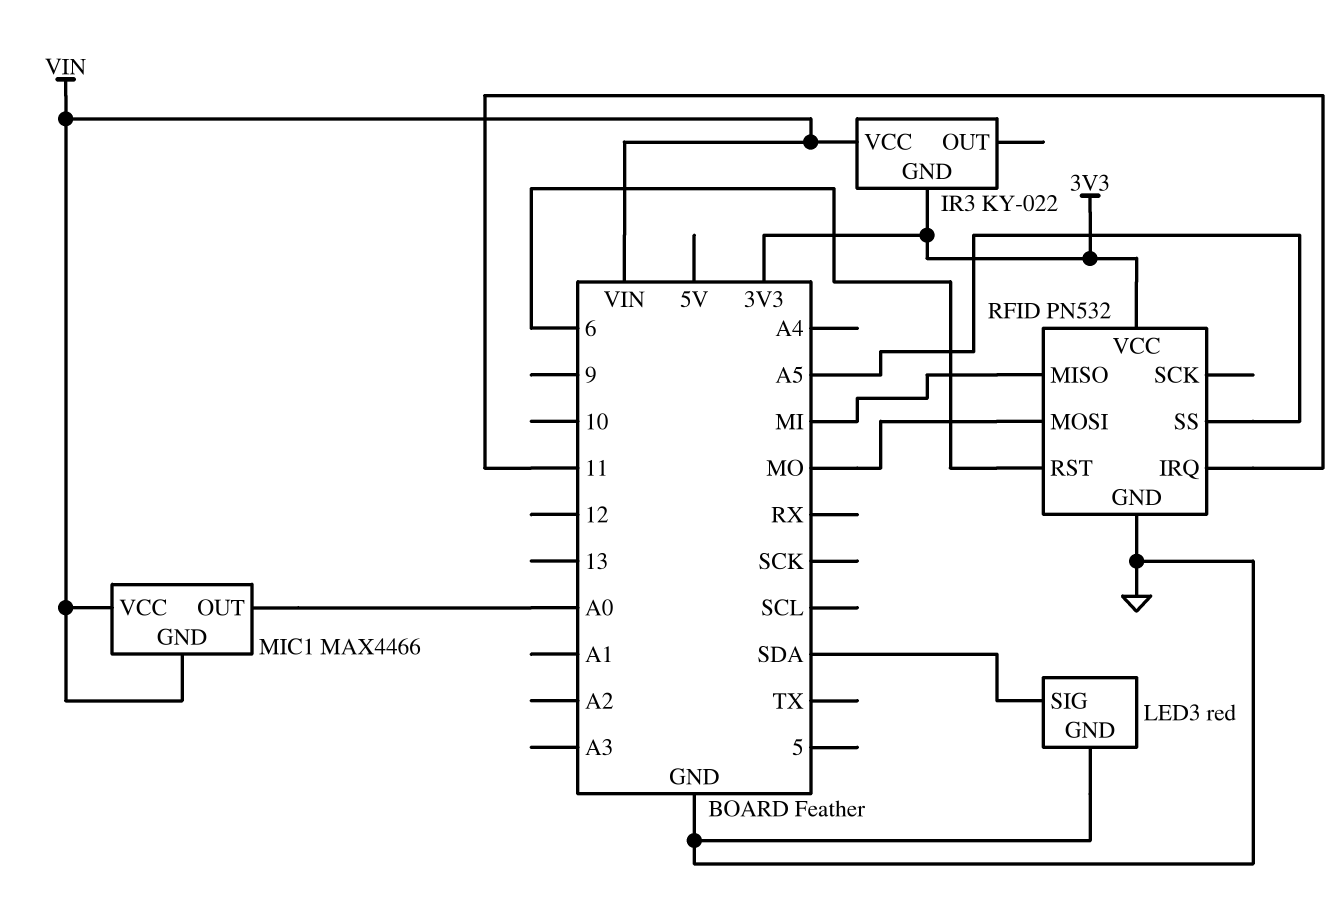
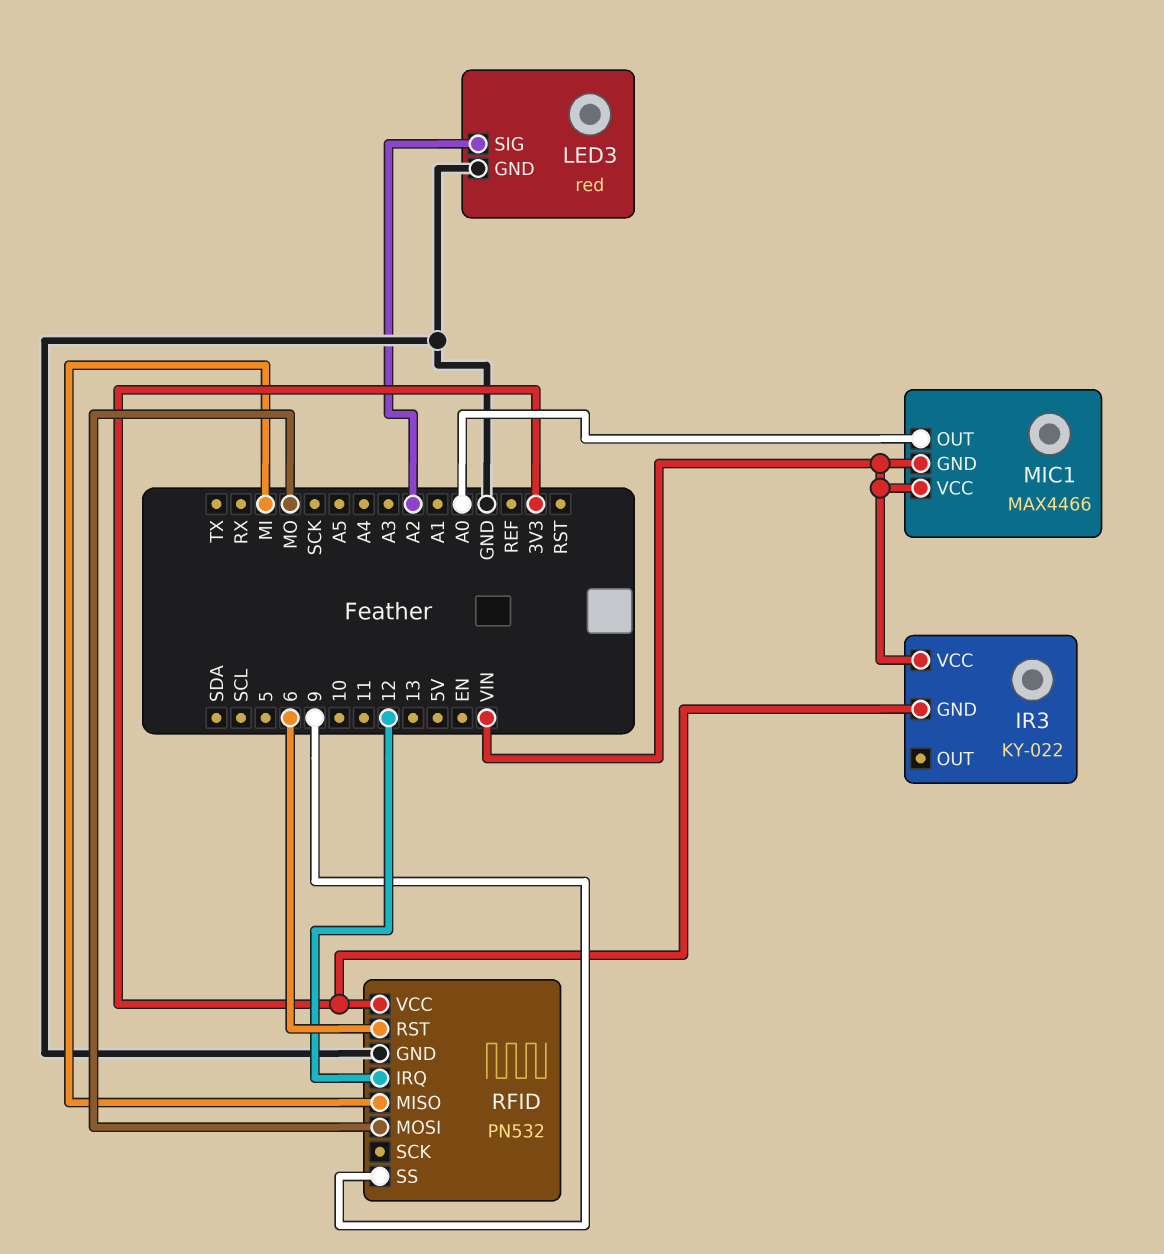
LED3 pin SIG: SDA -> A2
RFID pin IRQ: 11 -> 12
RFID pin SS: A5 -> 9

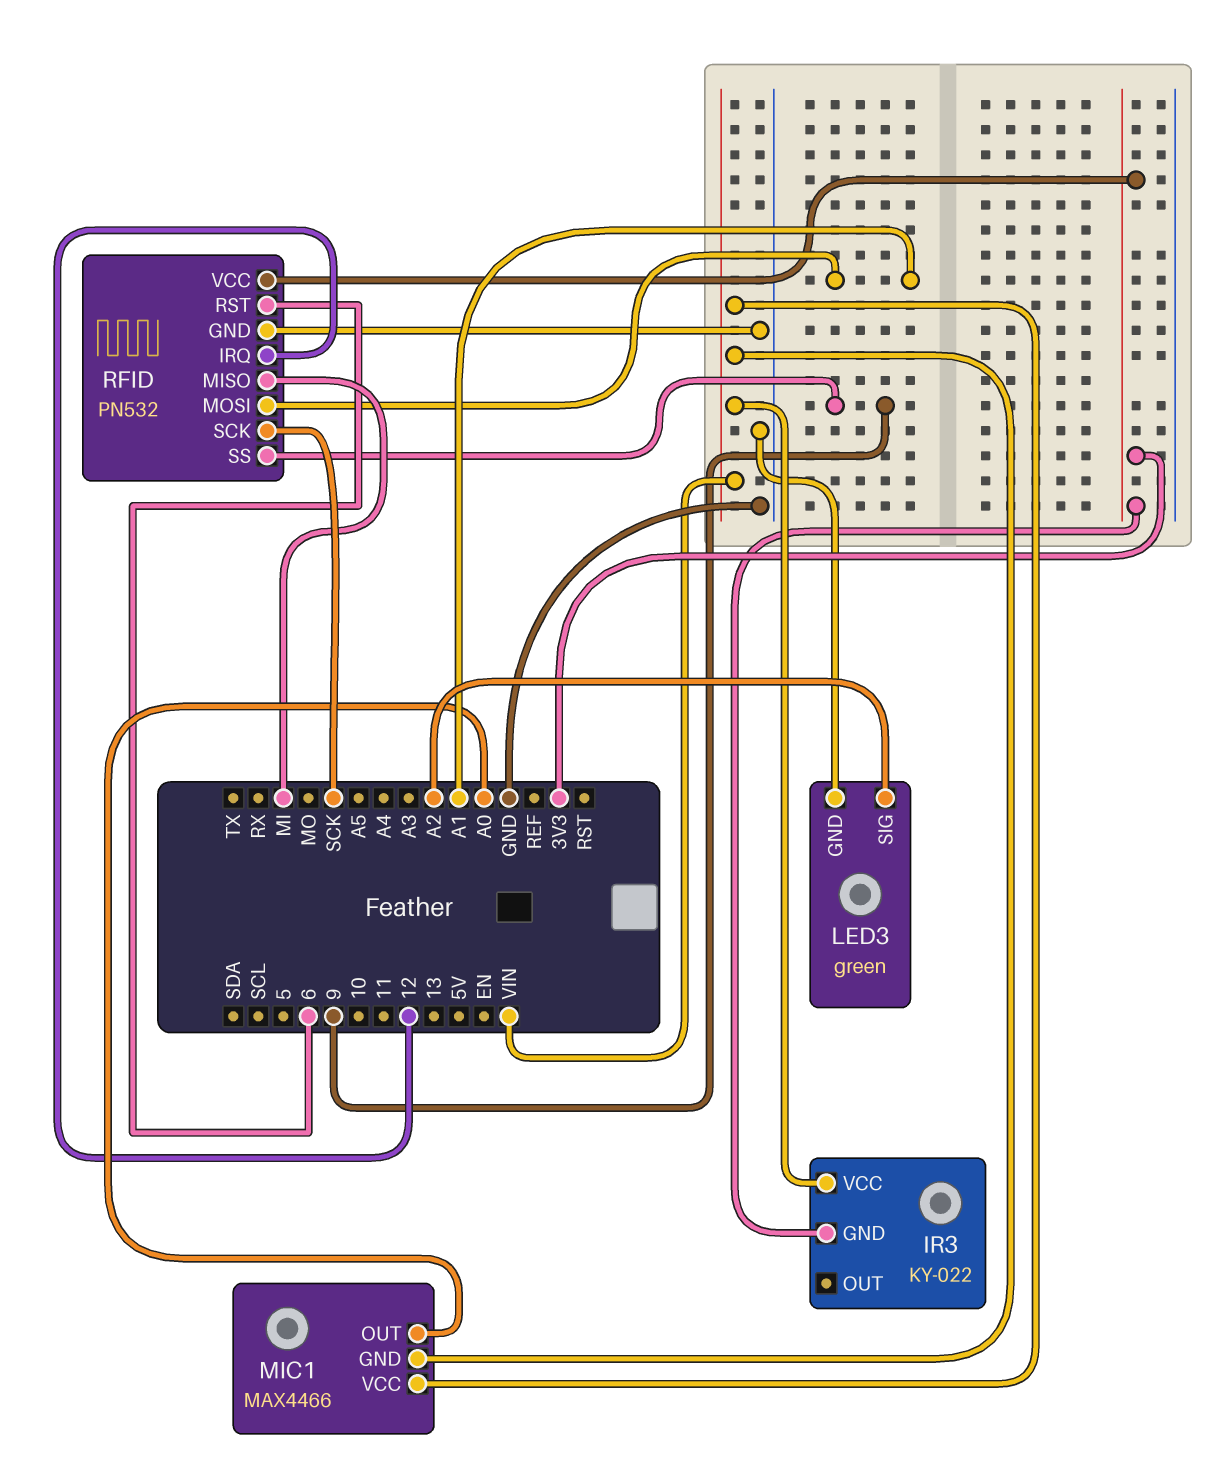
LED3: red -> green
RFID pin MOSI: MO -> A1
RFID pin SCK: none -> SCK

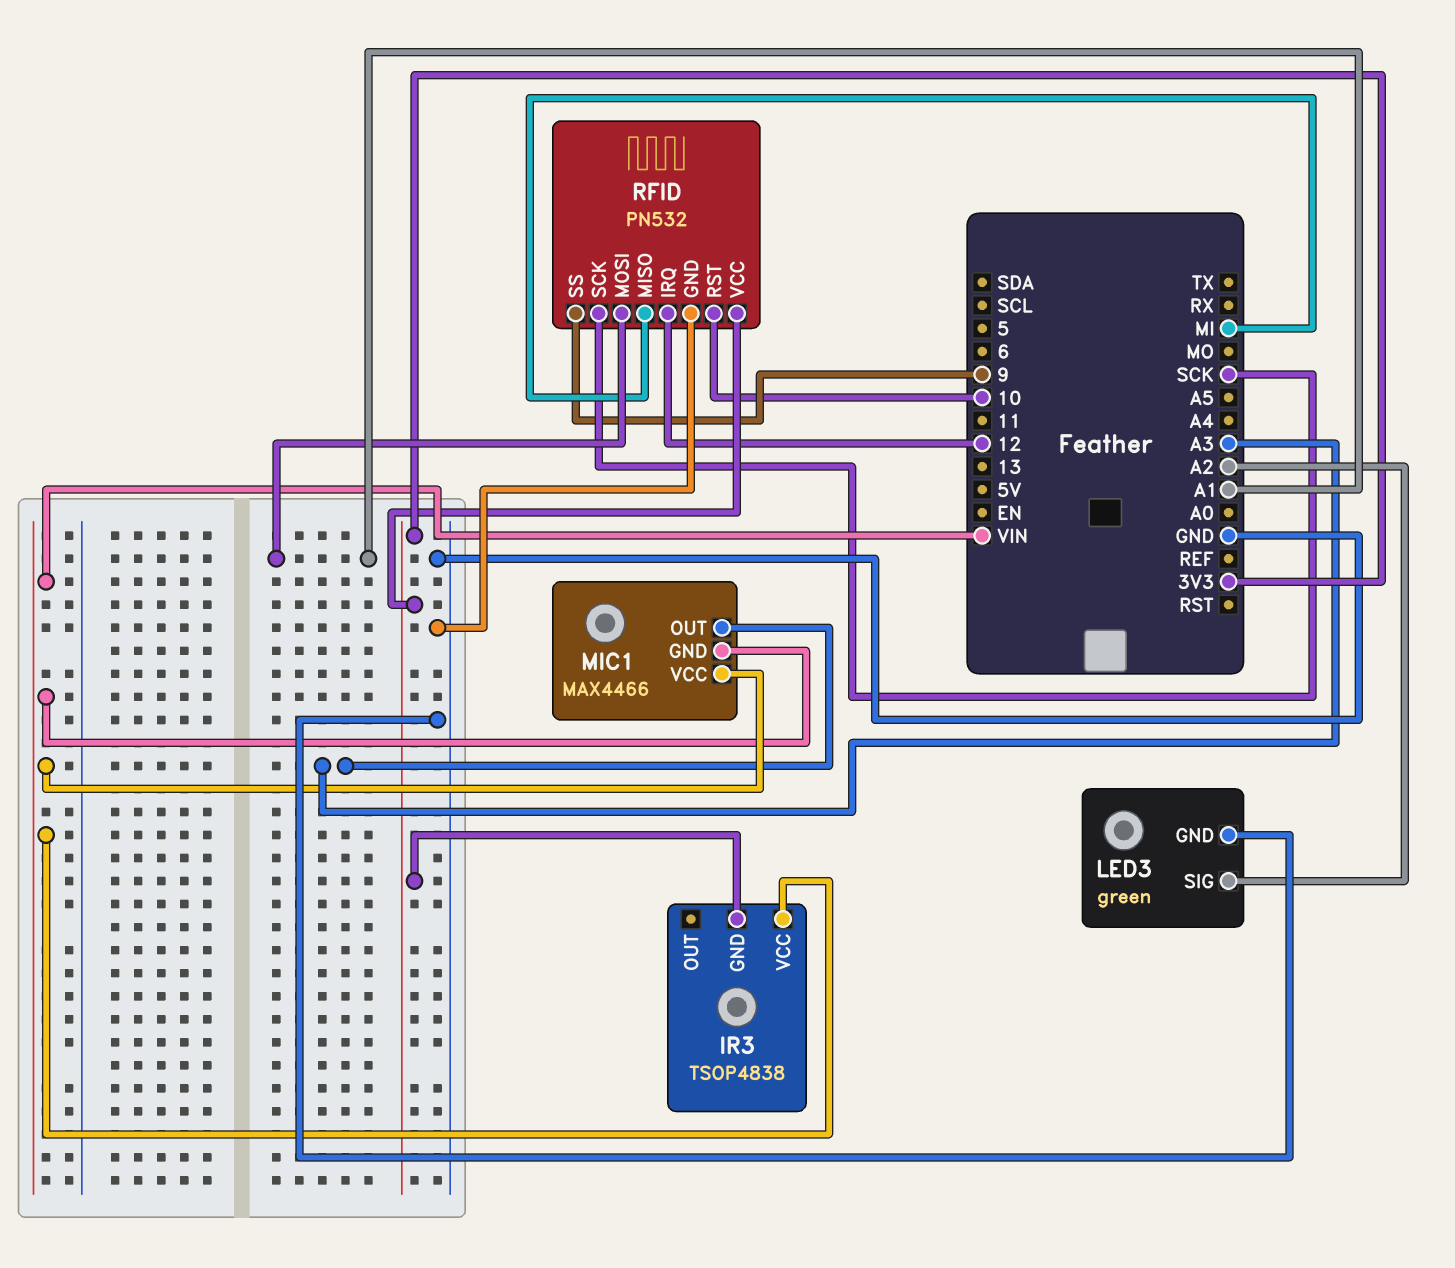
IR3: KY-022 -> TSOP4838
MIC1 pin OUT: A0 -> A3
RFID pin RST: 6 -> 10

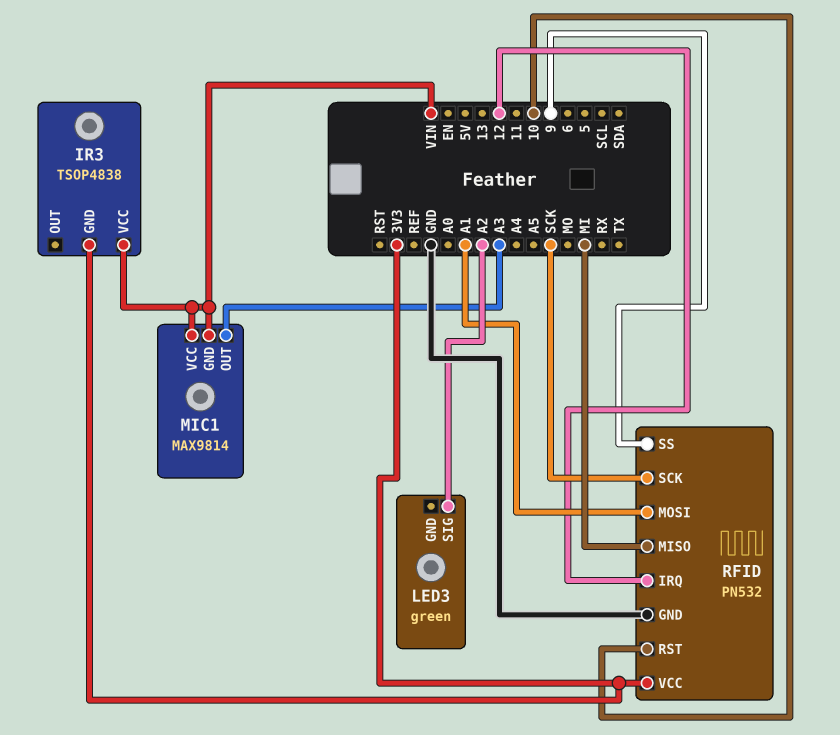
LED3 pin GND: GND -> none
MIC1: MAX4466 -> MAX9814

